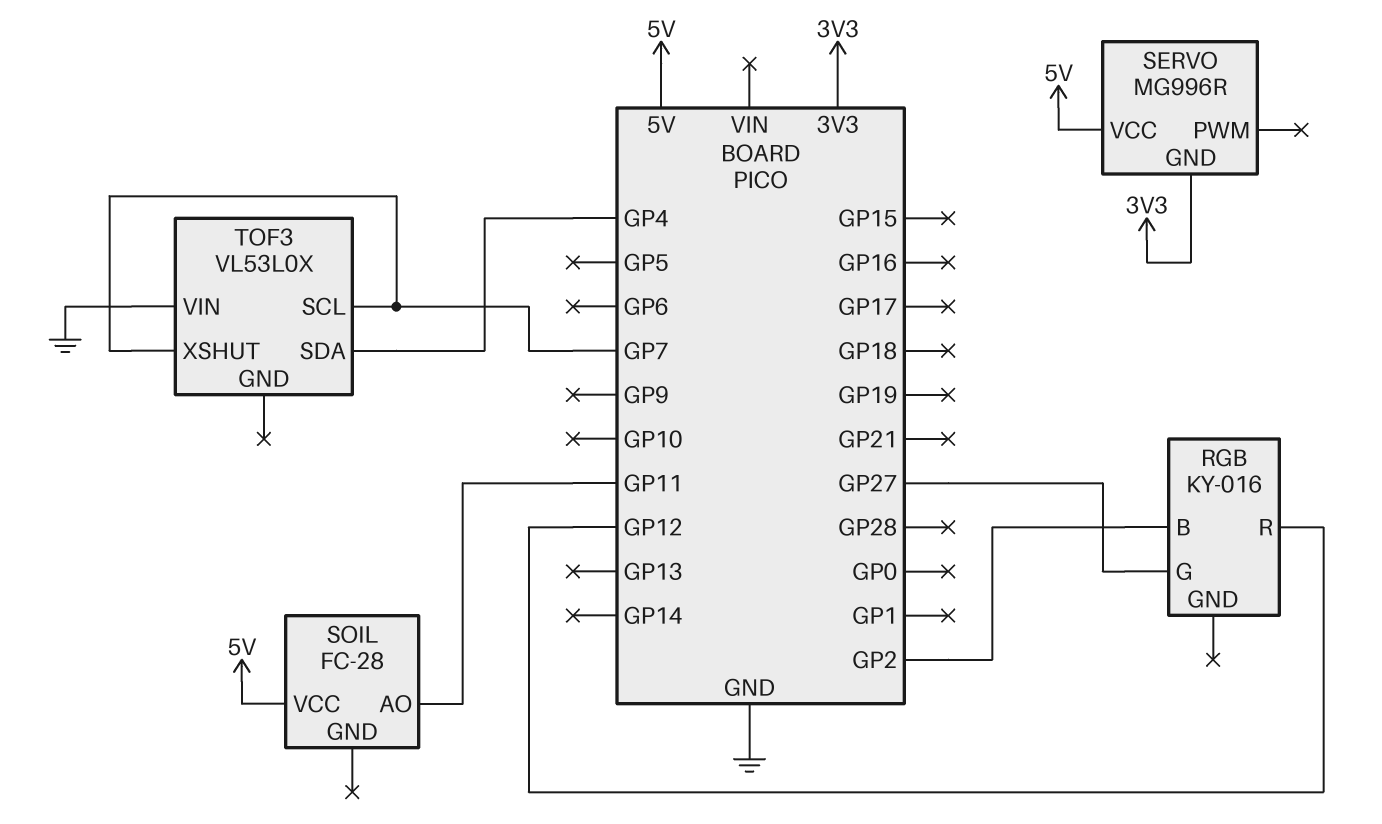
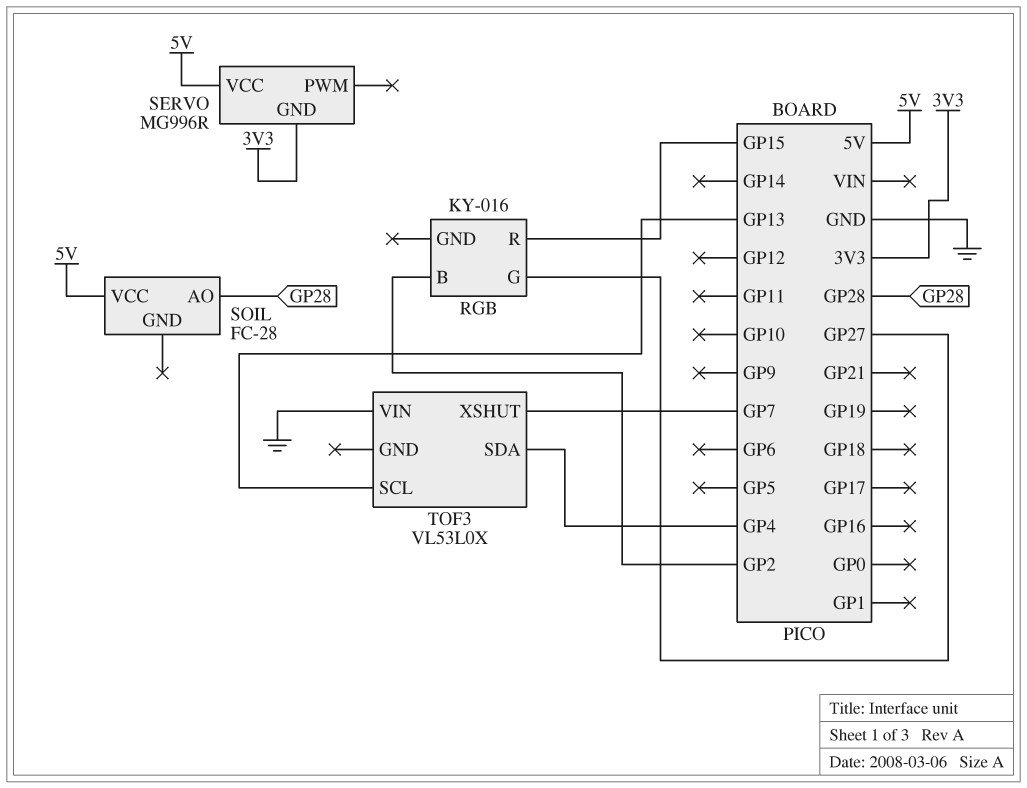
RGB pin R: GP12 -> GP15
SOIL pin AO: GP11 -> GP28
TOF3 pin SCL: GP7 -> GP13

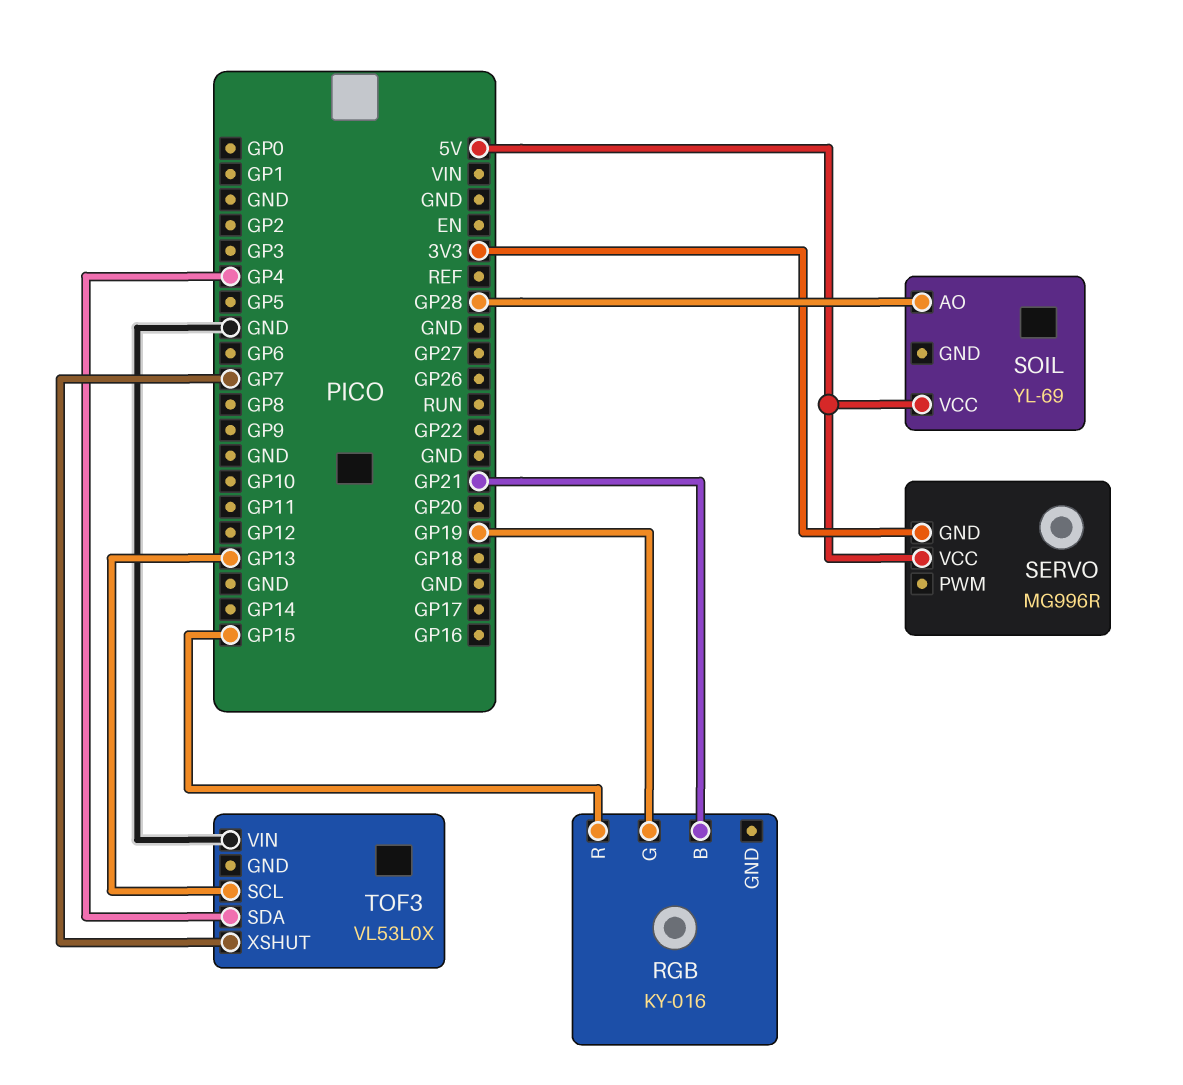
RGB pin B: GP2 -> GP21
RGB pin G: GP27 -> GP19
SOIL: FC-28 -> YL-69

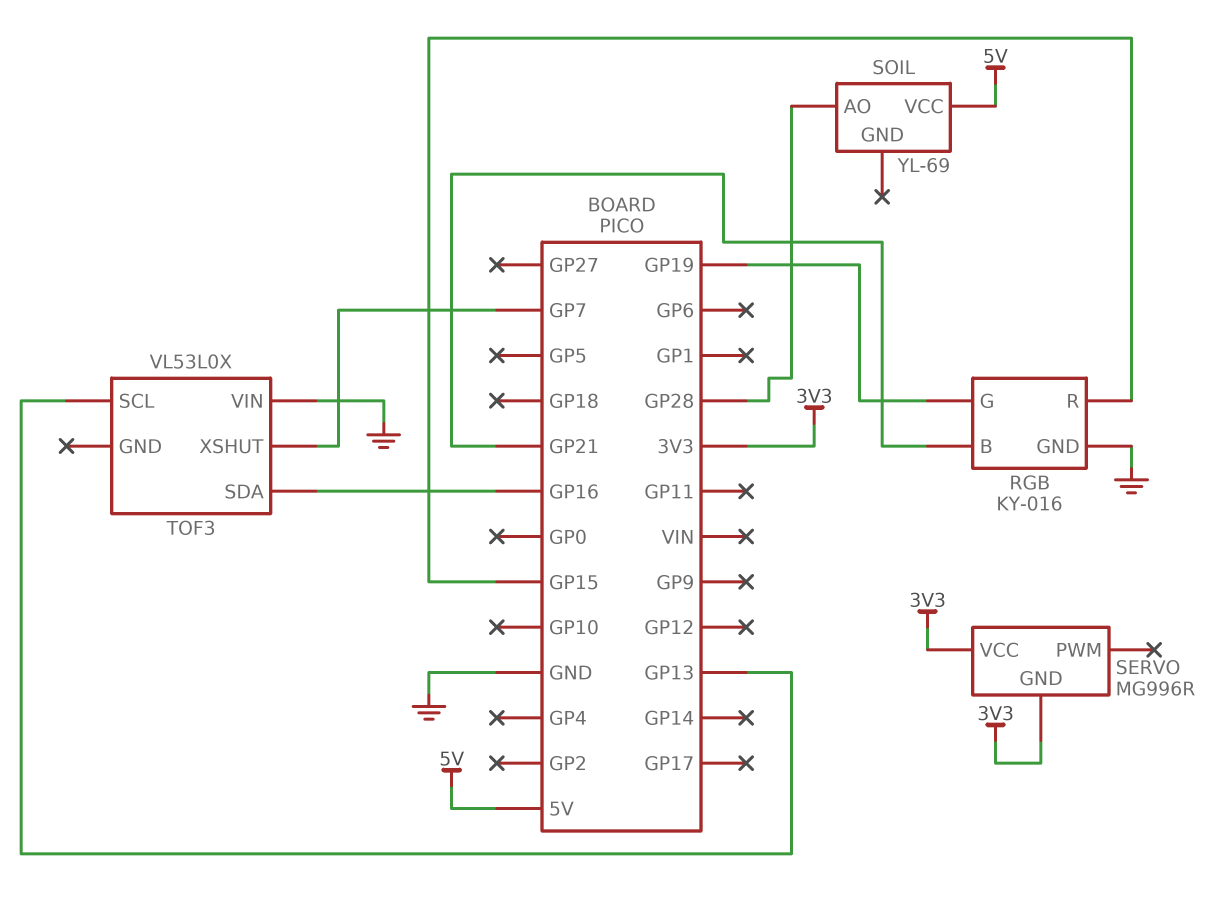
RGB pin GND: none -> GND
SERVO pin VCC: 5V -> 3V3
TOF3 pin SDA: GP4 -> GP16

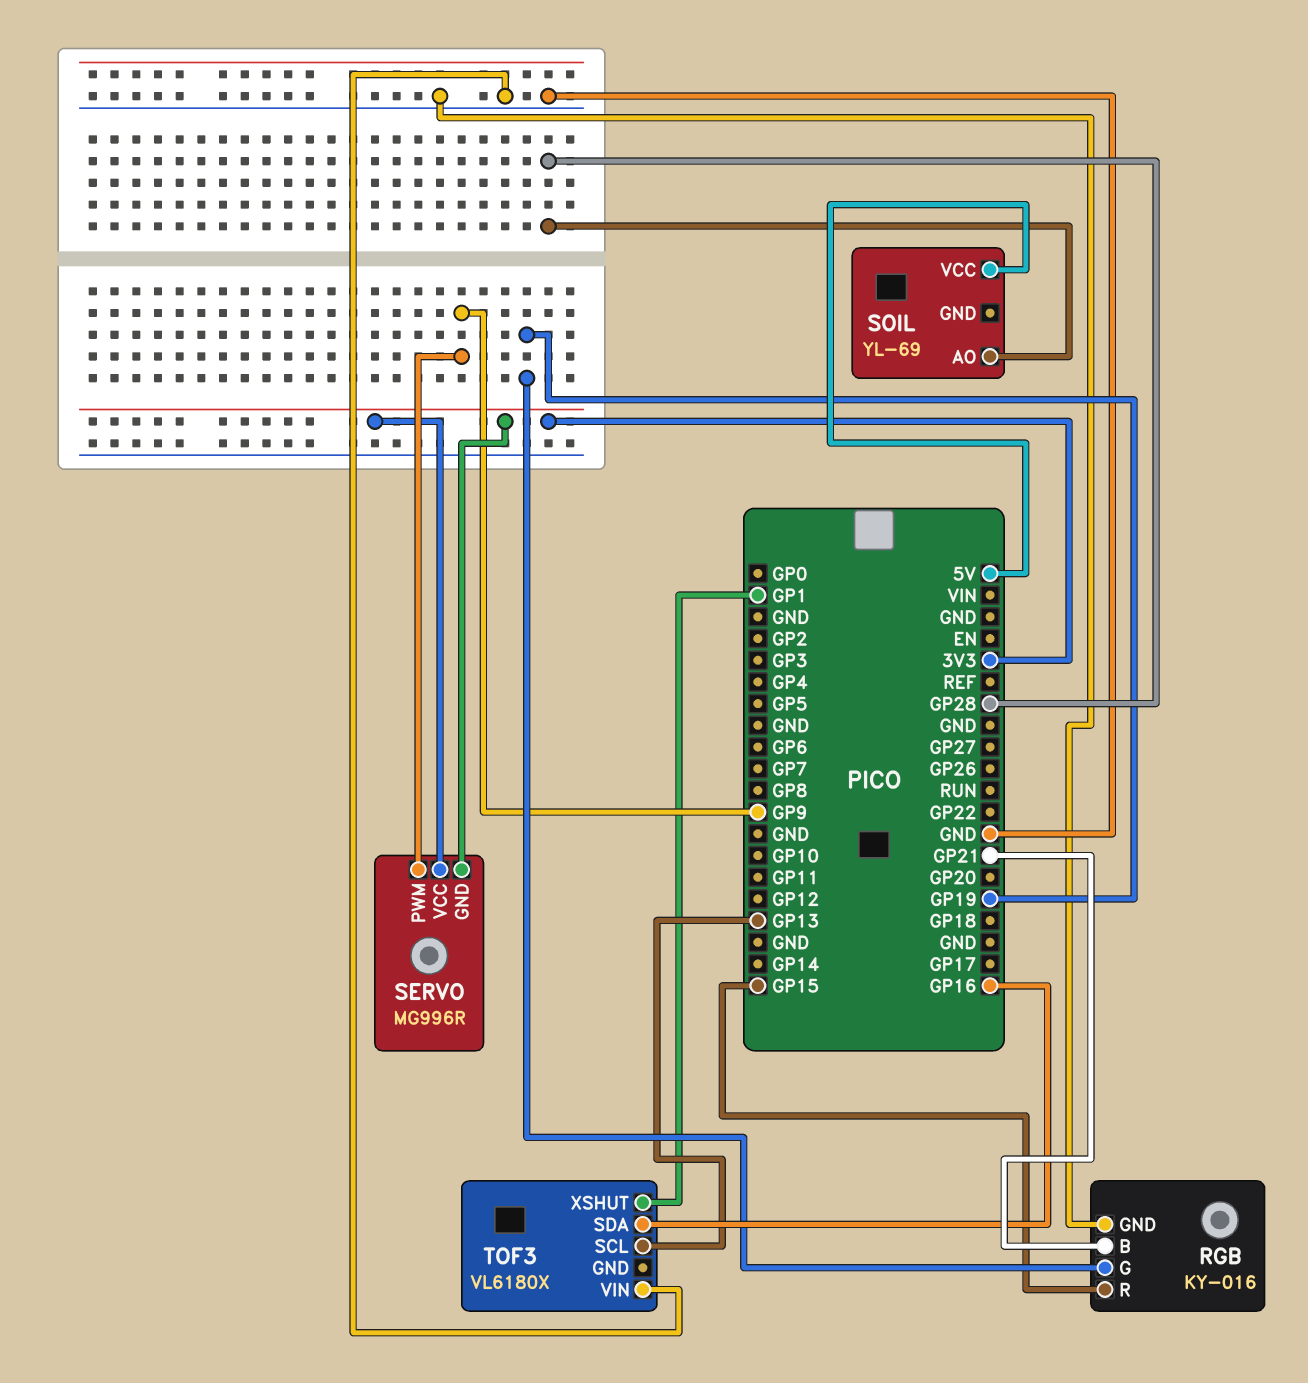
SERVO pin PWM: none -> GP9
TOF3: VL53L0X -> VL6180X
TOF3 pin XSHUT: GP7 -> GP1

